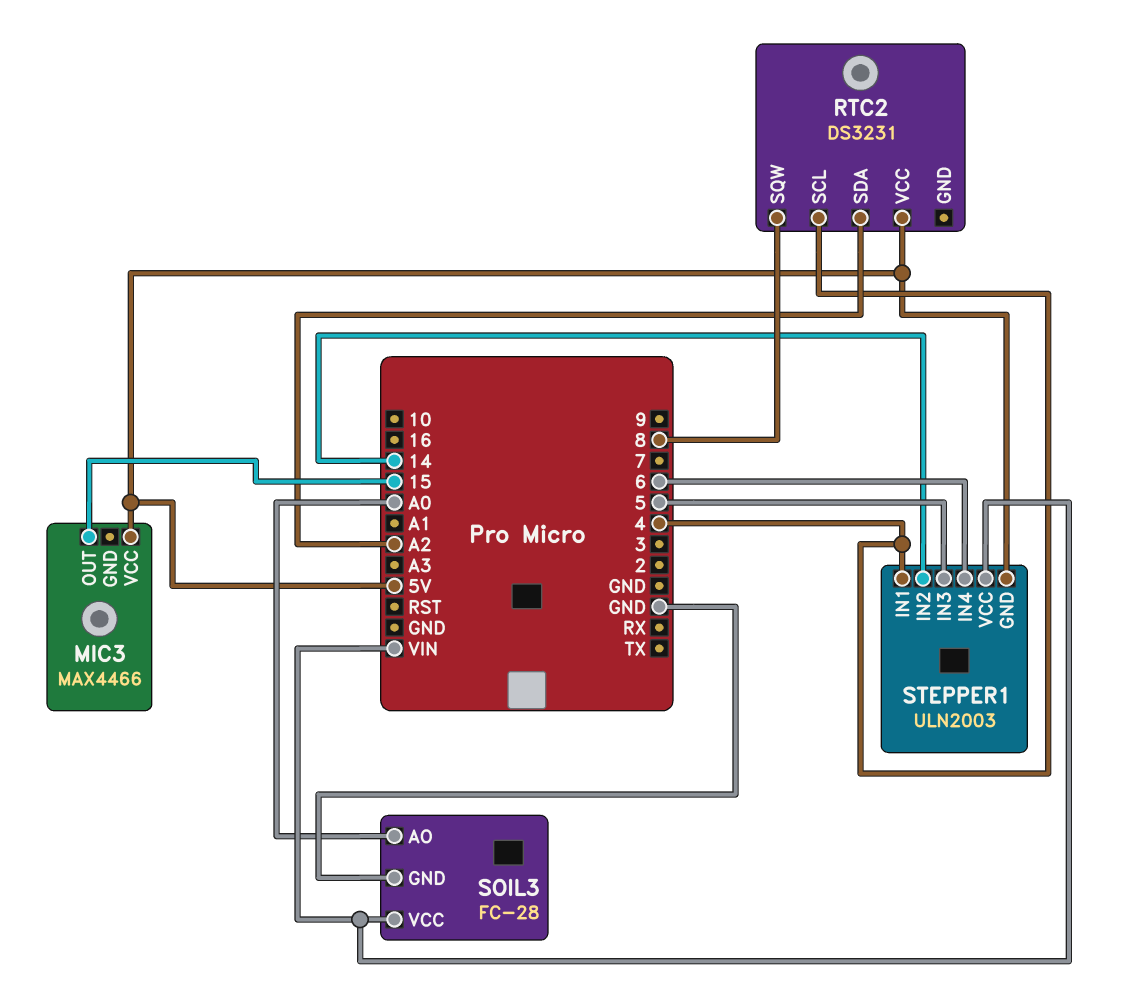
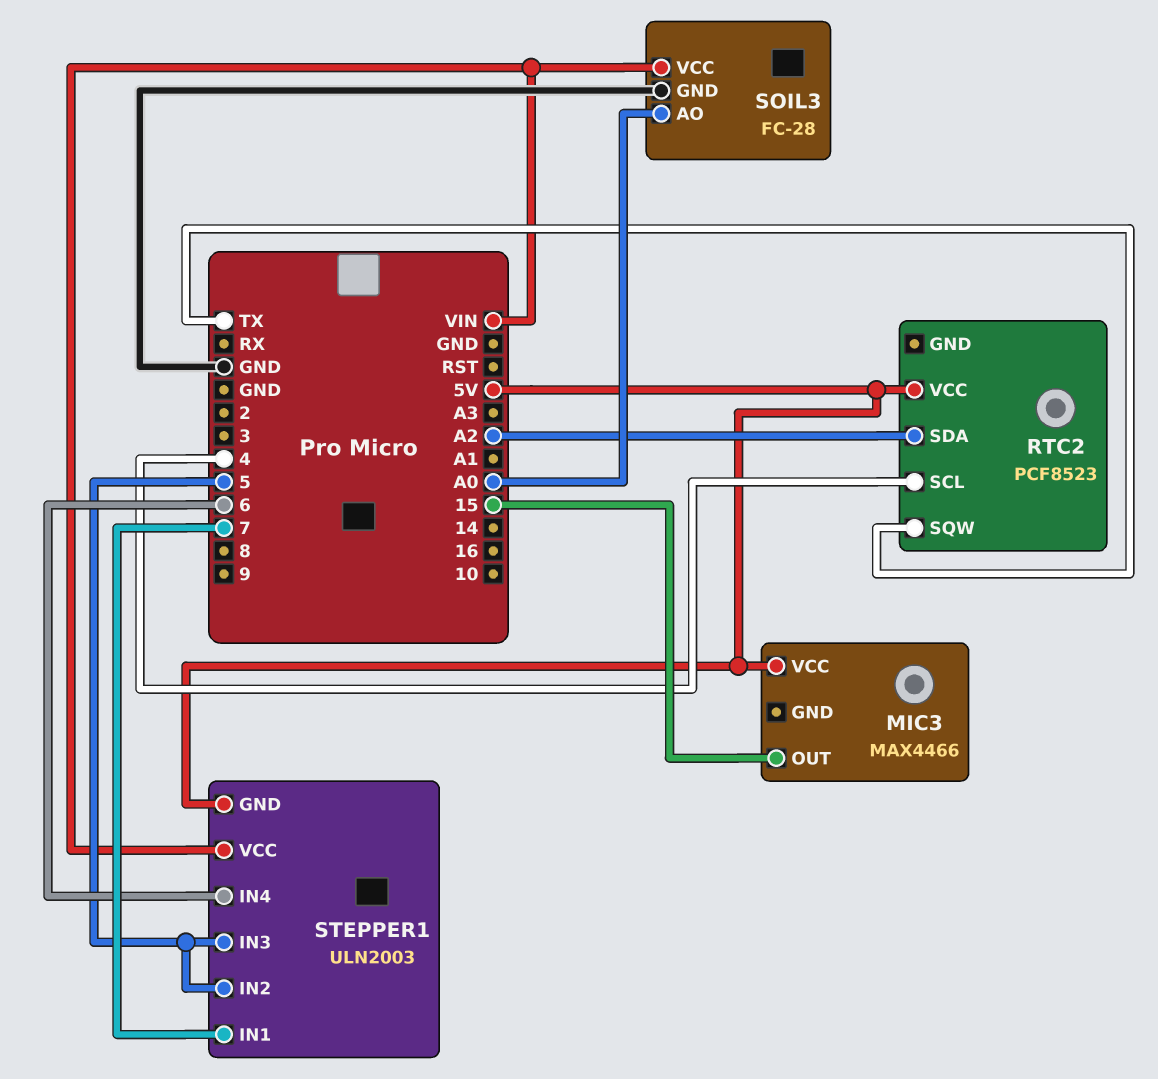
RTC2: DS3231 -> PCF8523
RTC2 pin SQW: 8 -> TX
STEPPER1 pin IN1: 4 -> 7
STEPPER1 pin IN2: 14 -> 5

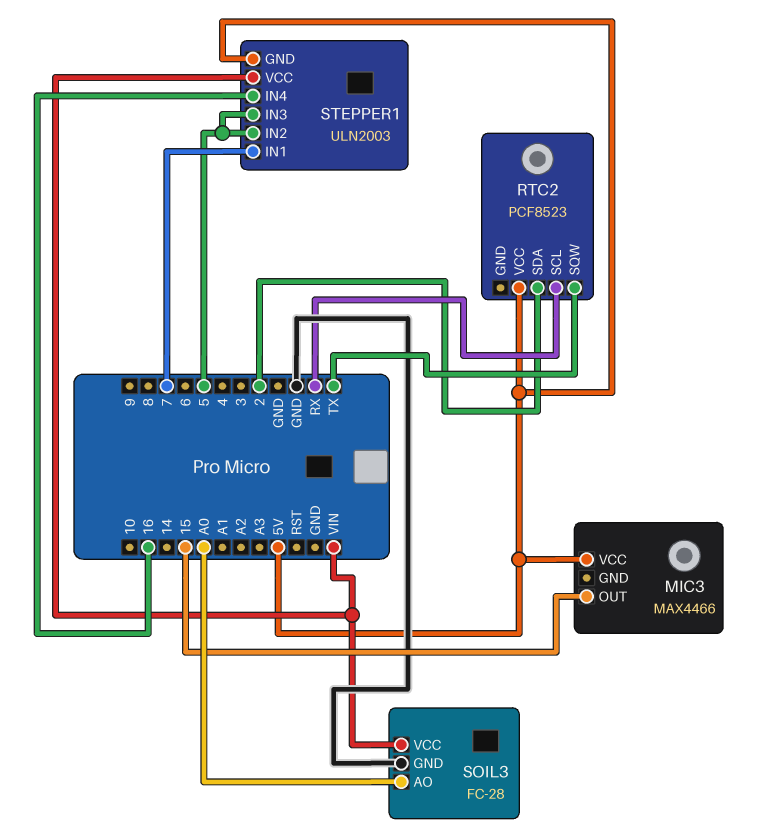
RTC2 pin SCL: 4 -> RX
RTC2 pin SDA: A2 -> 2
STEPPER1 pin IN4: 6 -> 16

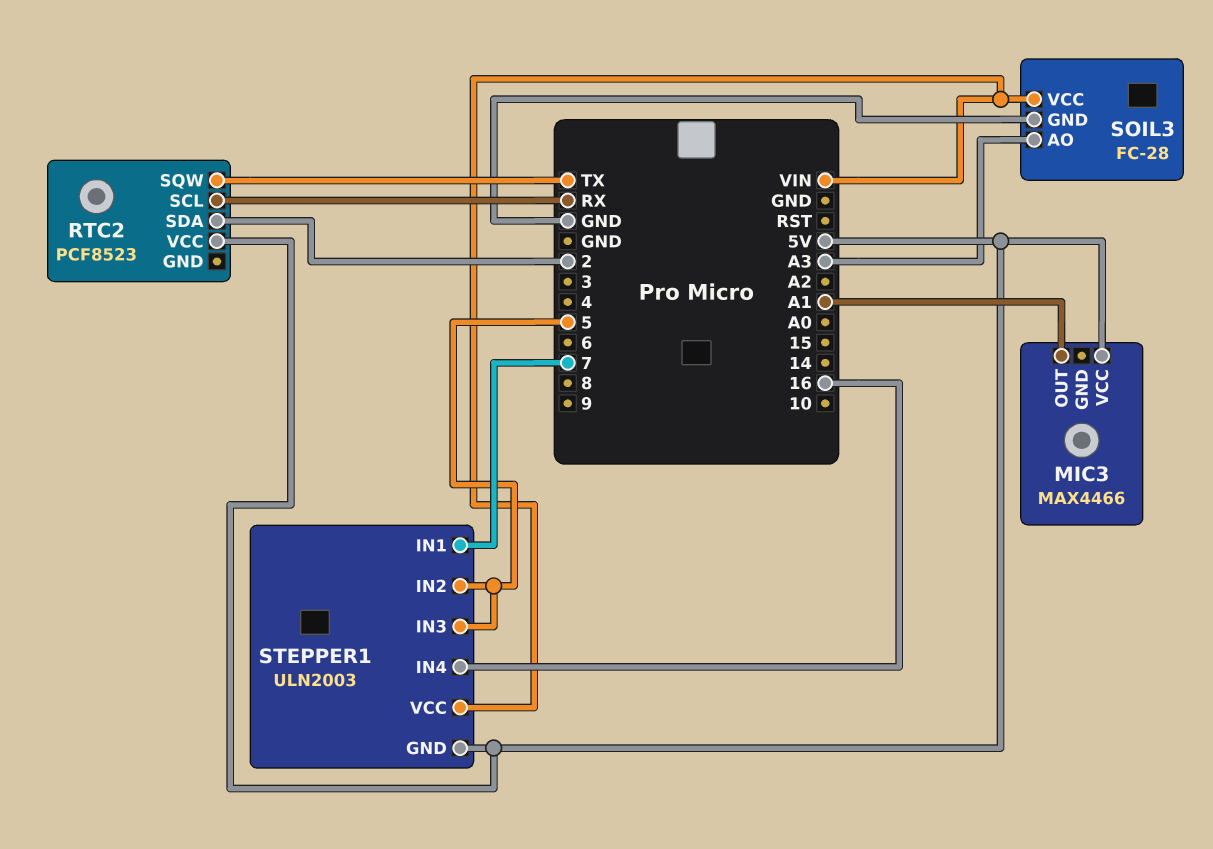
MIC3 pin OUT: 15 -> A1
SOIL3 pin AO: A0 -> A3

